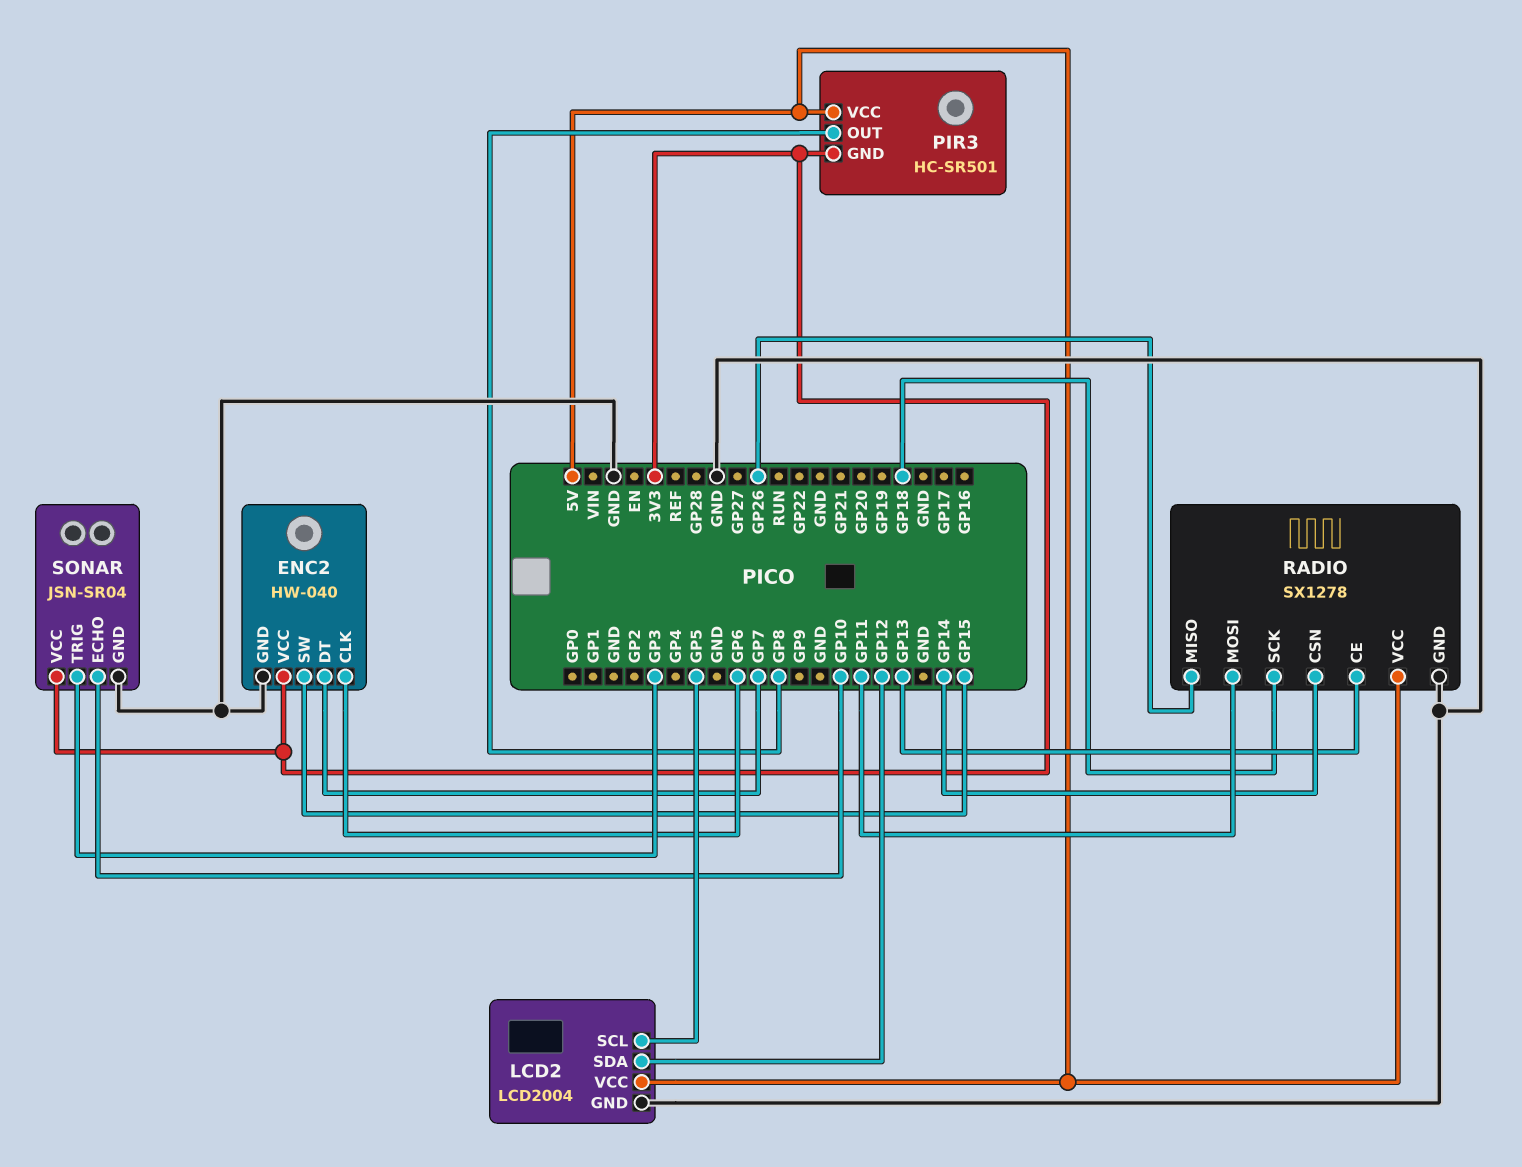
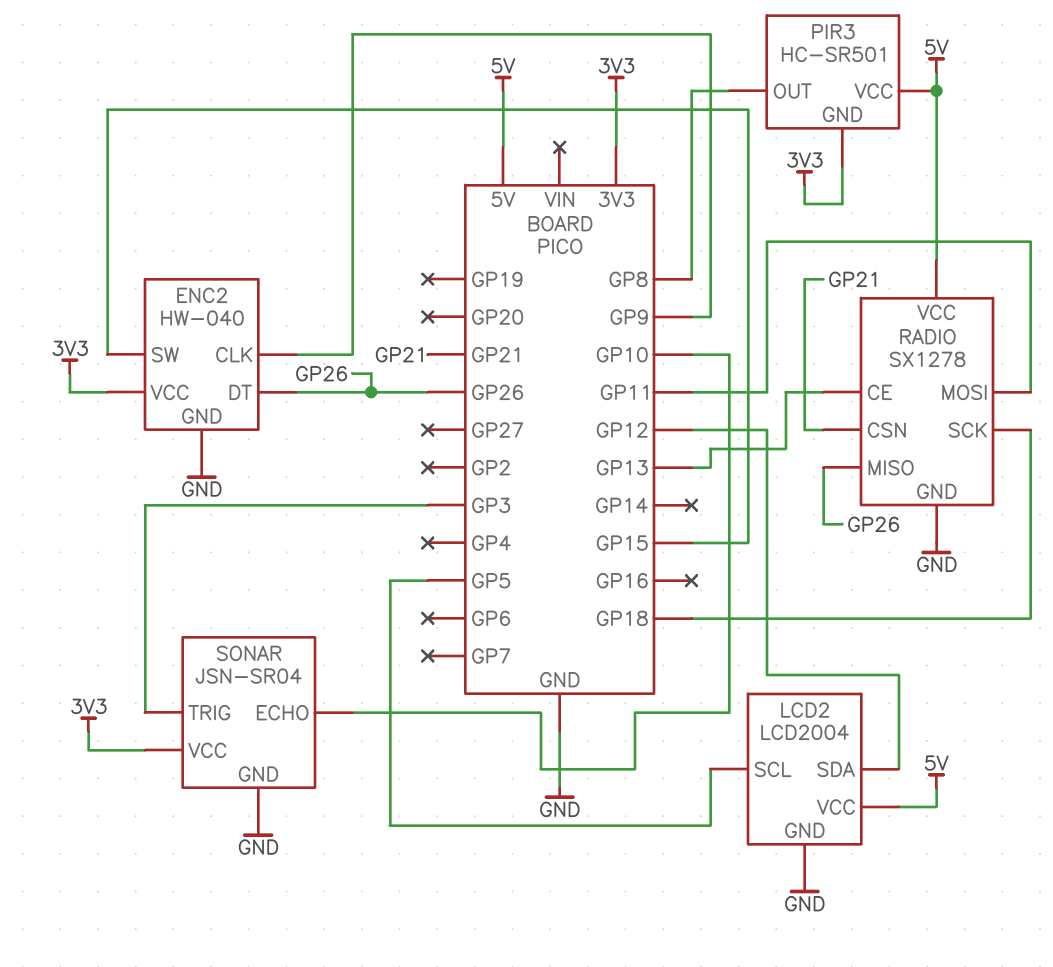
ENC2 pin CLK: GP6 -> GP9
ENC2 pin DT: GP7 -> GP26
RADIO pin CSN: GP14 -> GP21

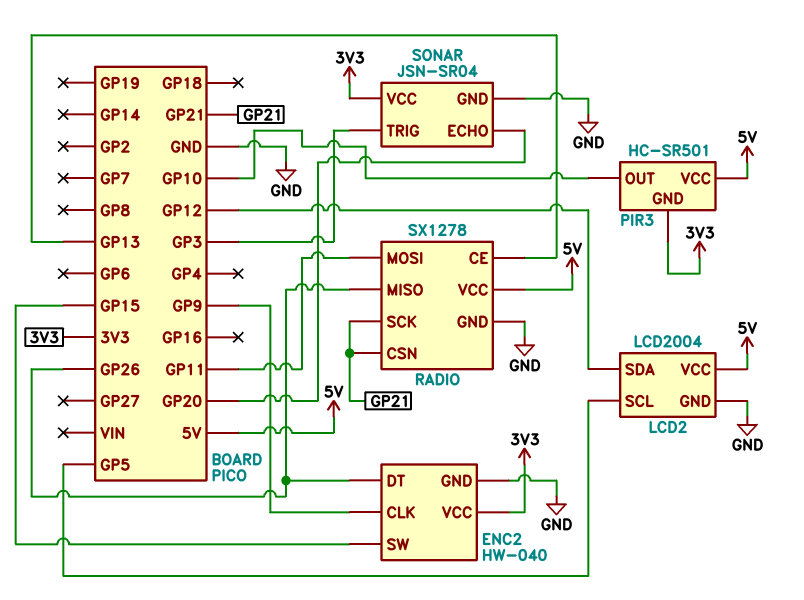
PIR3 pin OUT: GP8 -> GP10
RADIO pin SCK: GP18 -> GP21
SONAR pin ECHO: GP10 -> GP20

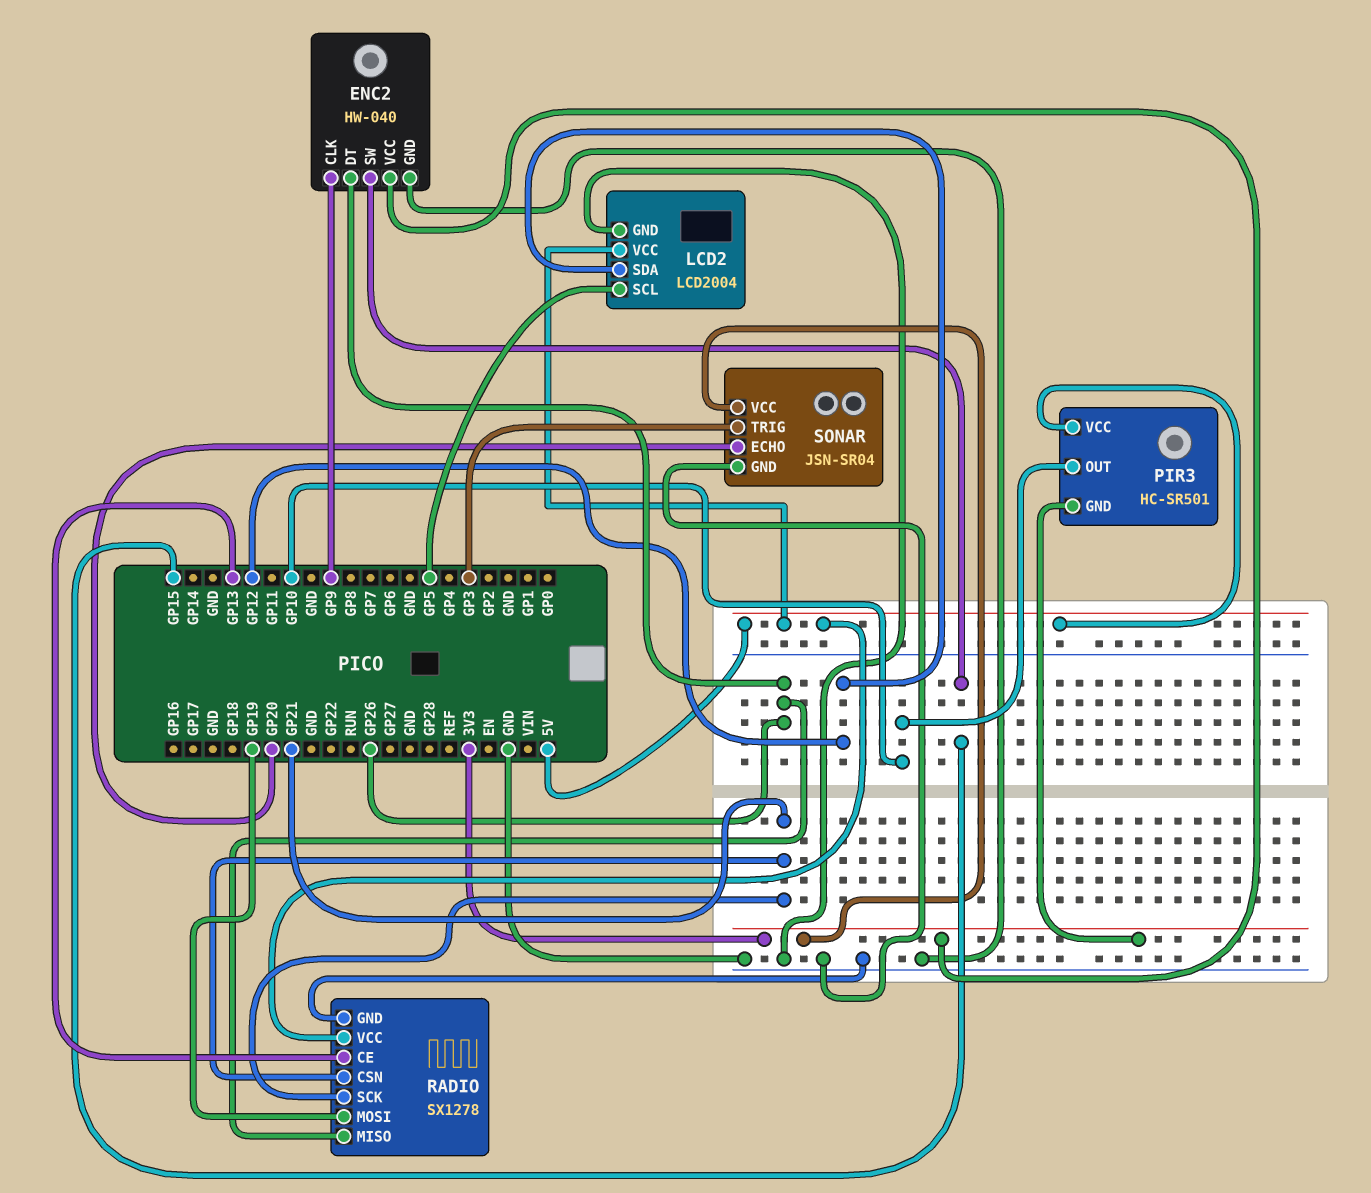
RADIO pin MOSI: GP11 -> GP19

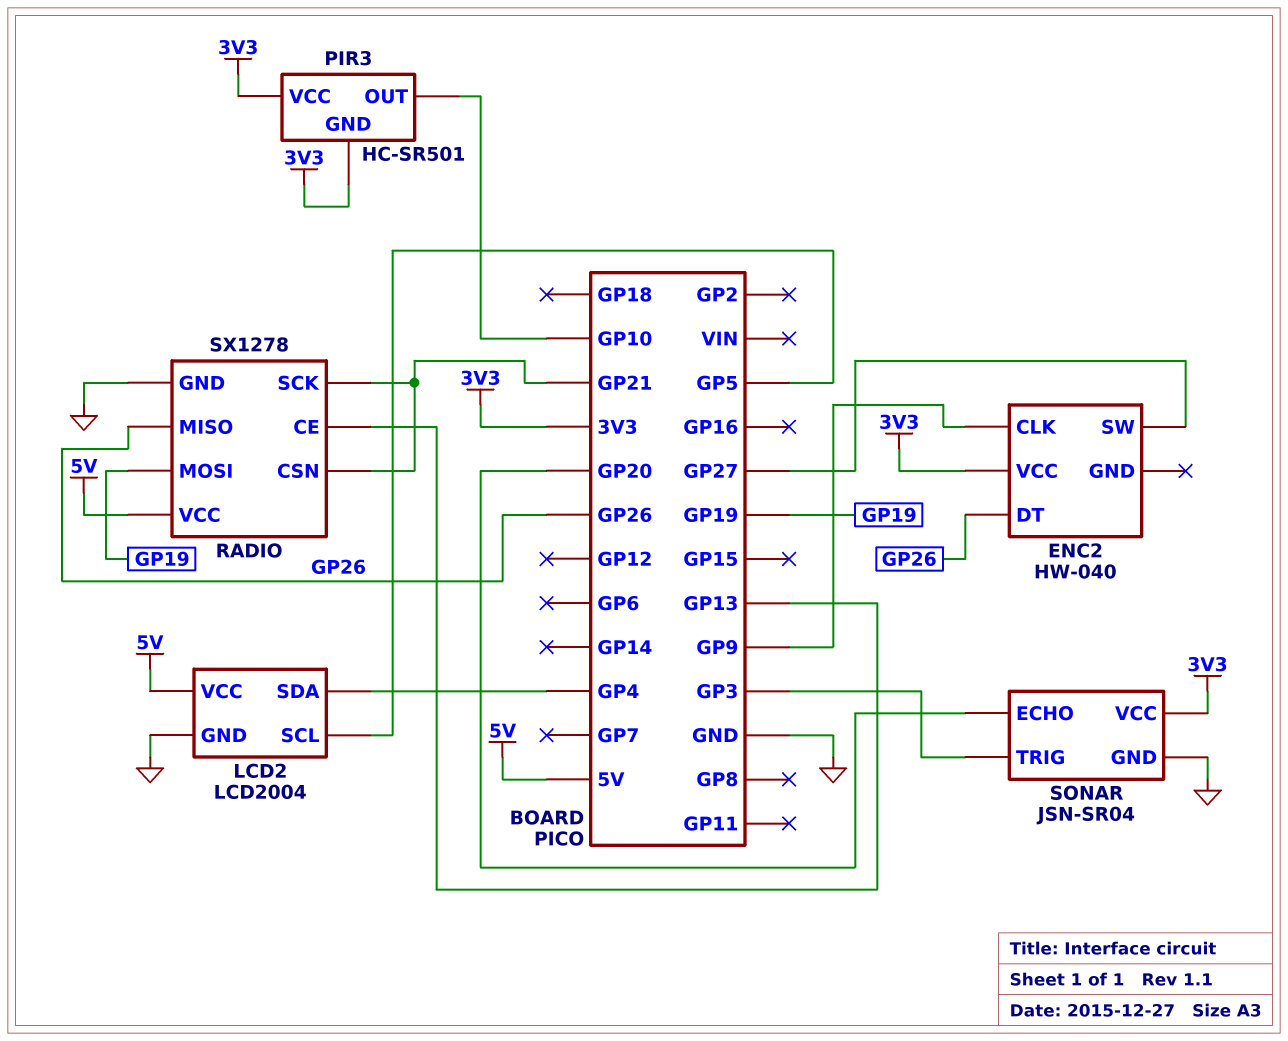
ENC2 pin GND: GND -> none
ENC2 pin SW: GP15 -> GP27
LCD2 pin SDA: GP12 -> GP4
PIR3 pin VCC: 5V -> 3V3

